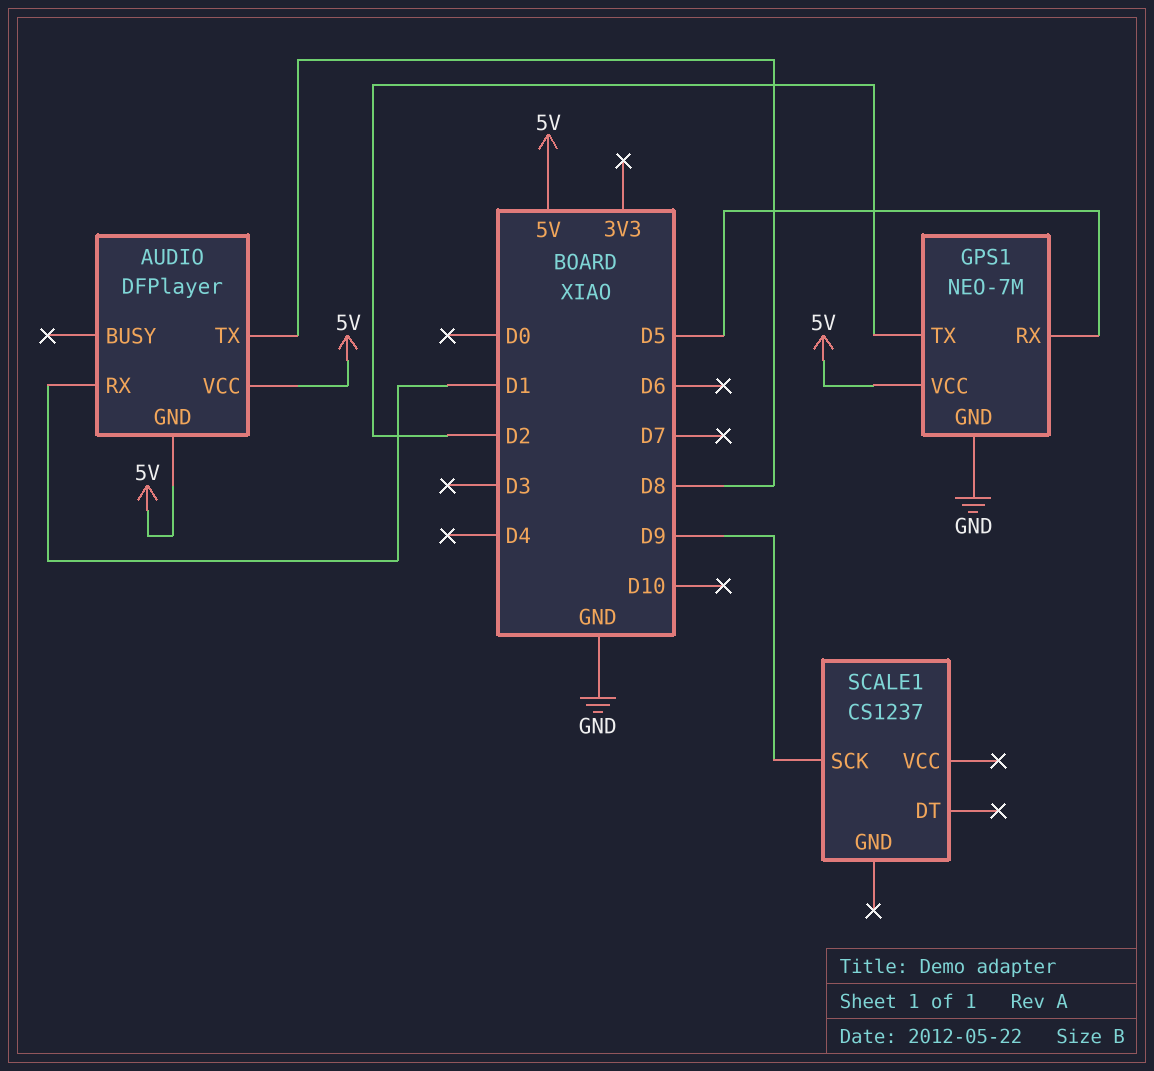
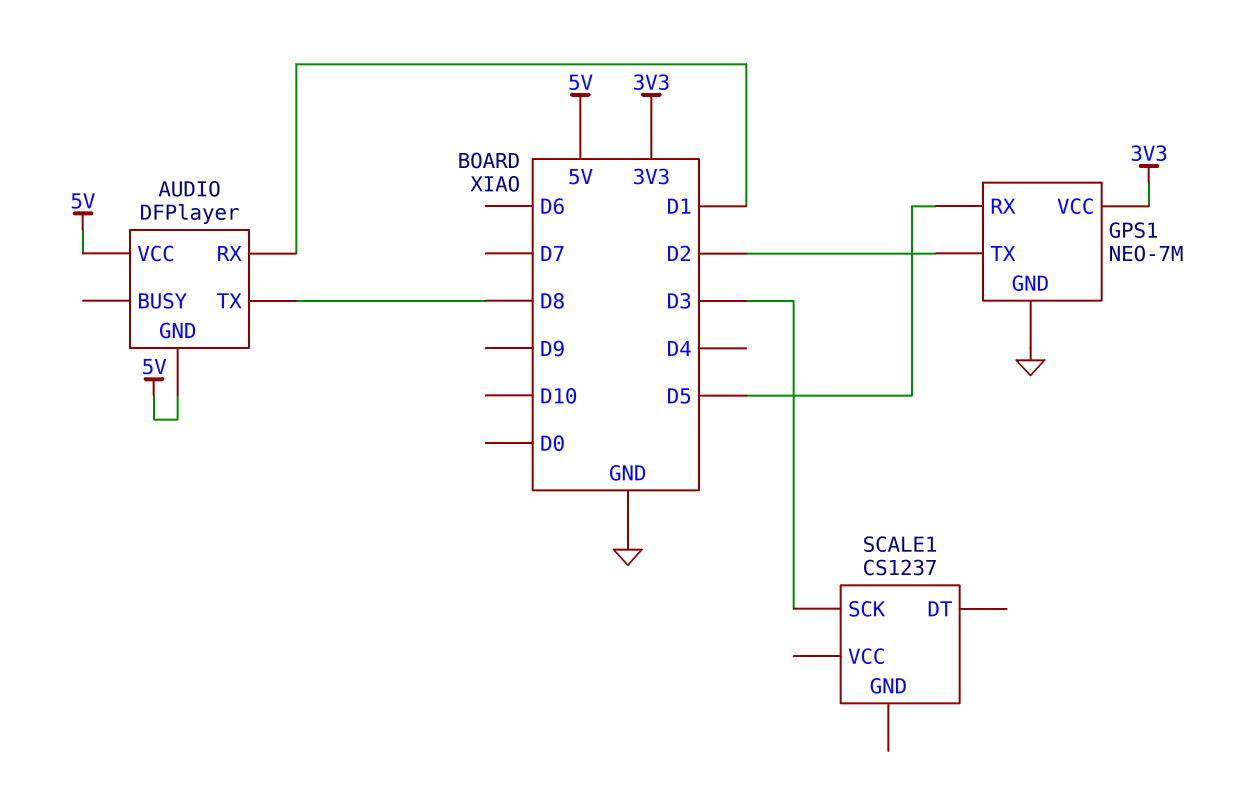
GPS1 pin VCC: 5V -> 3V3
SCALE1 pin SCK: D9 -> D3

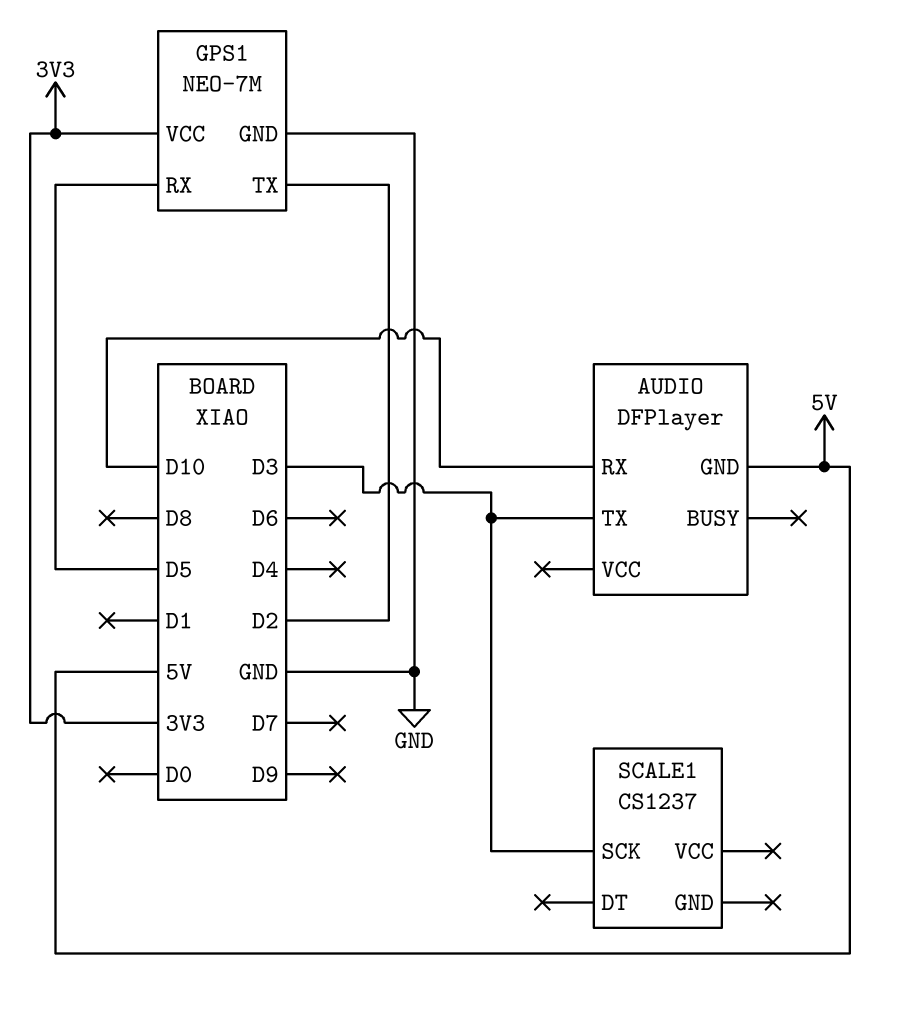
AUDIO pin RX: D1 -> D10
AUDIO pin TX: D8 -> D3
AUDIO pin VCC: 5V -> none

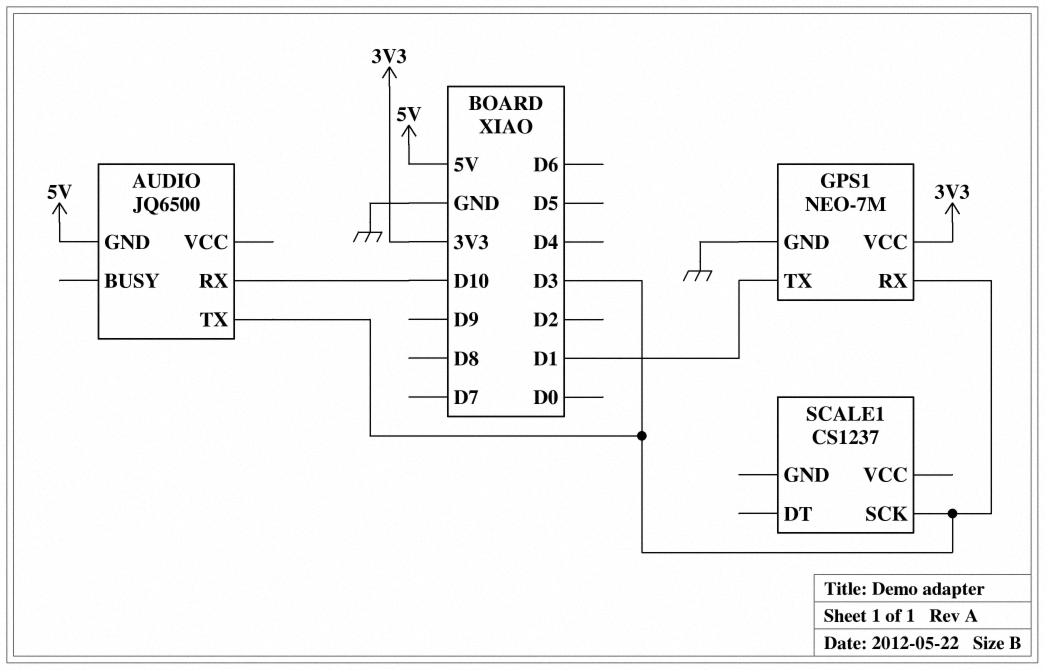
AUDIO: DFPlayer -> JQ6500
GPS1 pin RX: D5 -> D3
GPS1 pin TX: D2 -> D1

